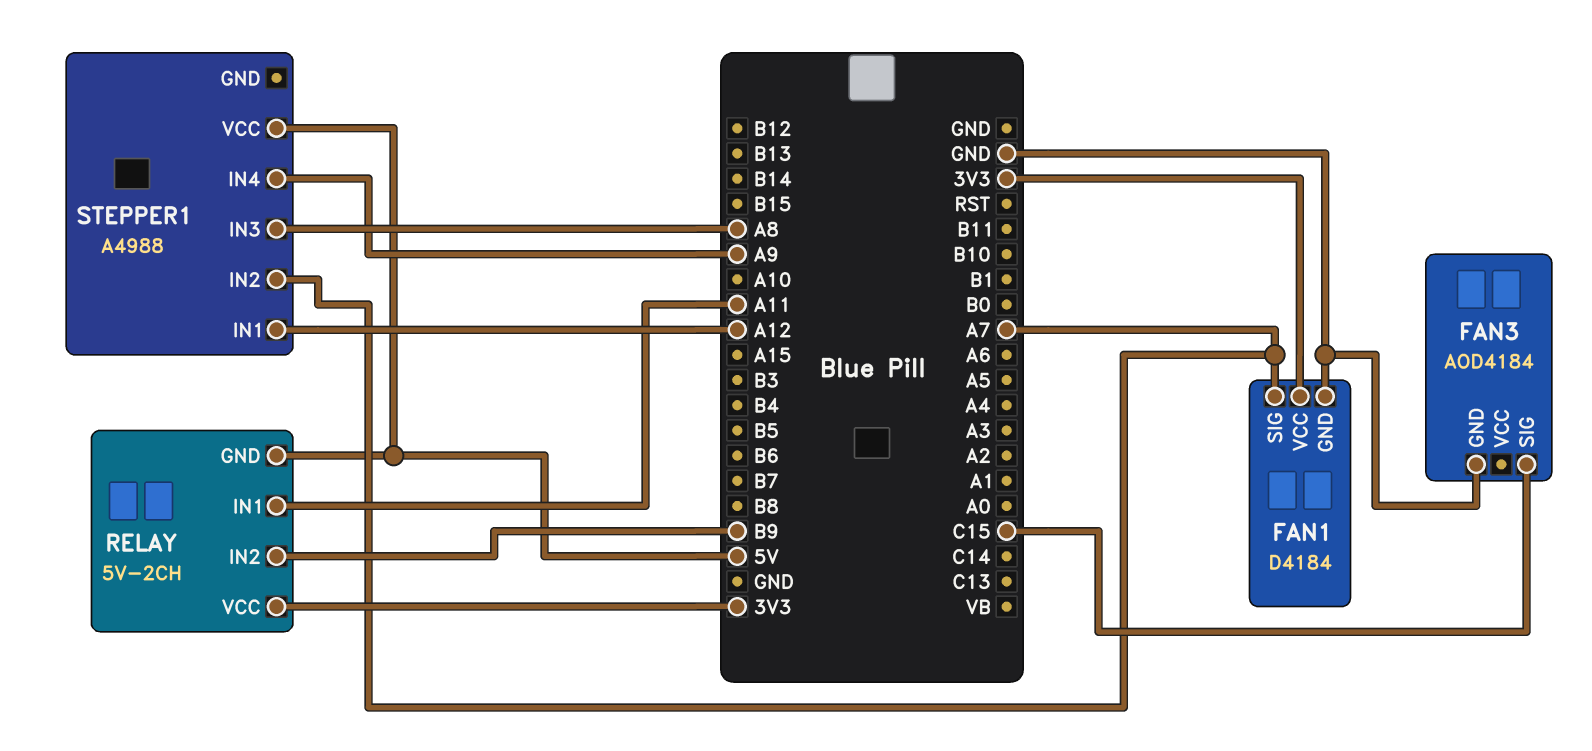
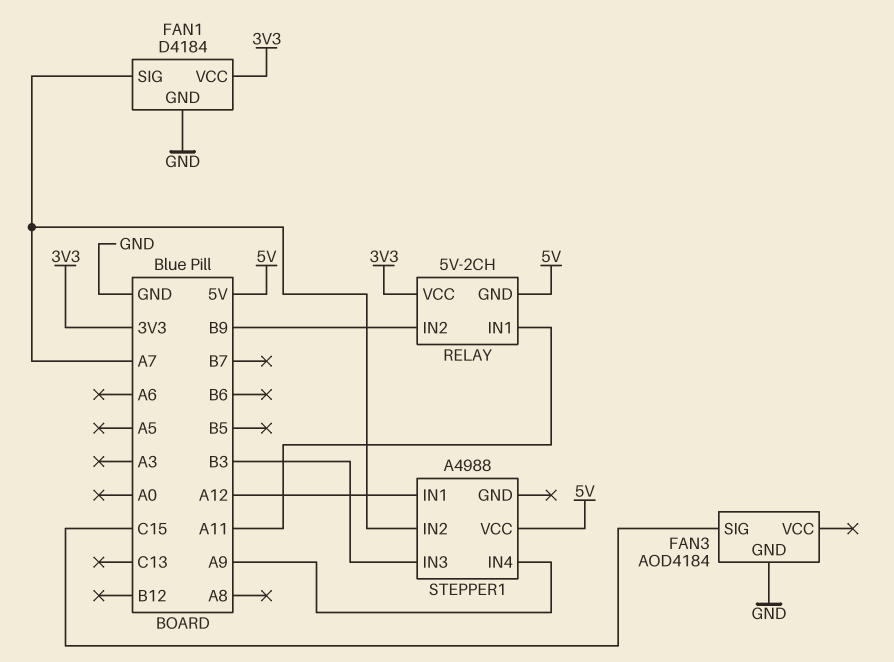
STEPPER1 pin IN3: A8 -> B3

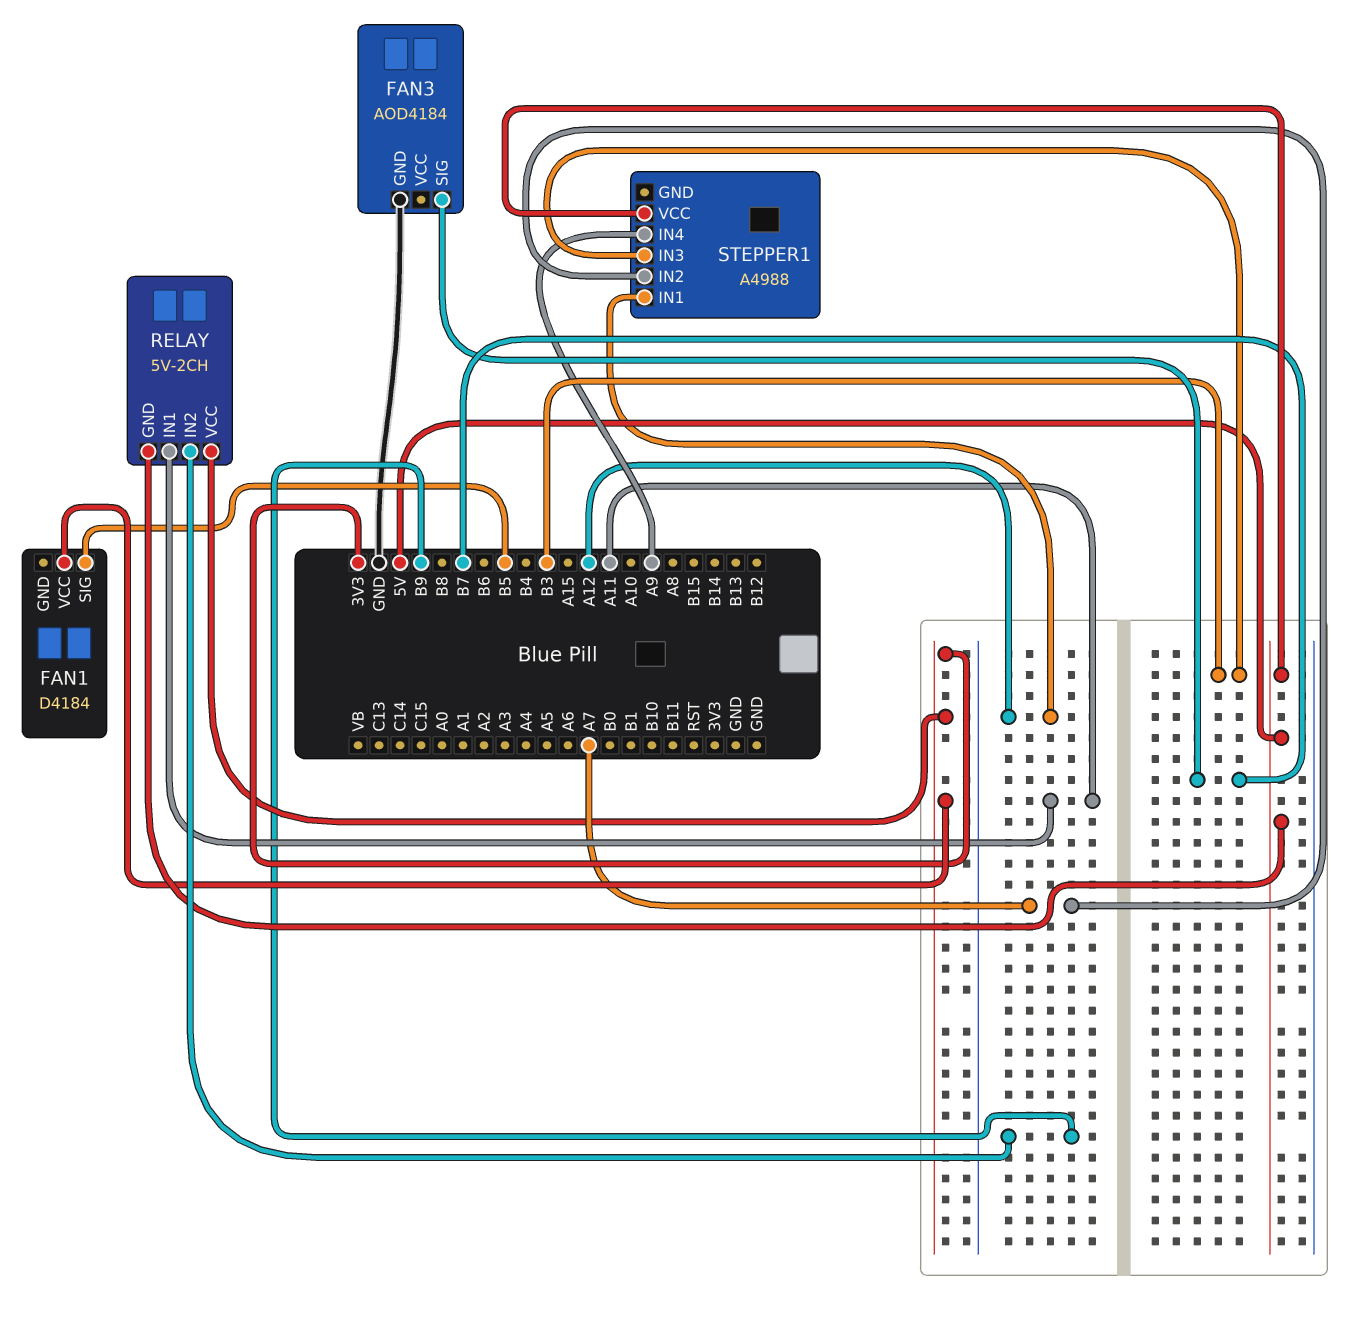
FAN1 pin GND: GND -> none
FAN1 pin SIG: A7 -> B5
FAN3 pin SIG: C15 -> B7

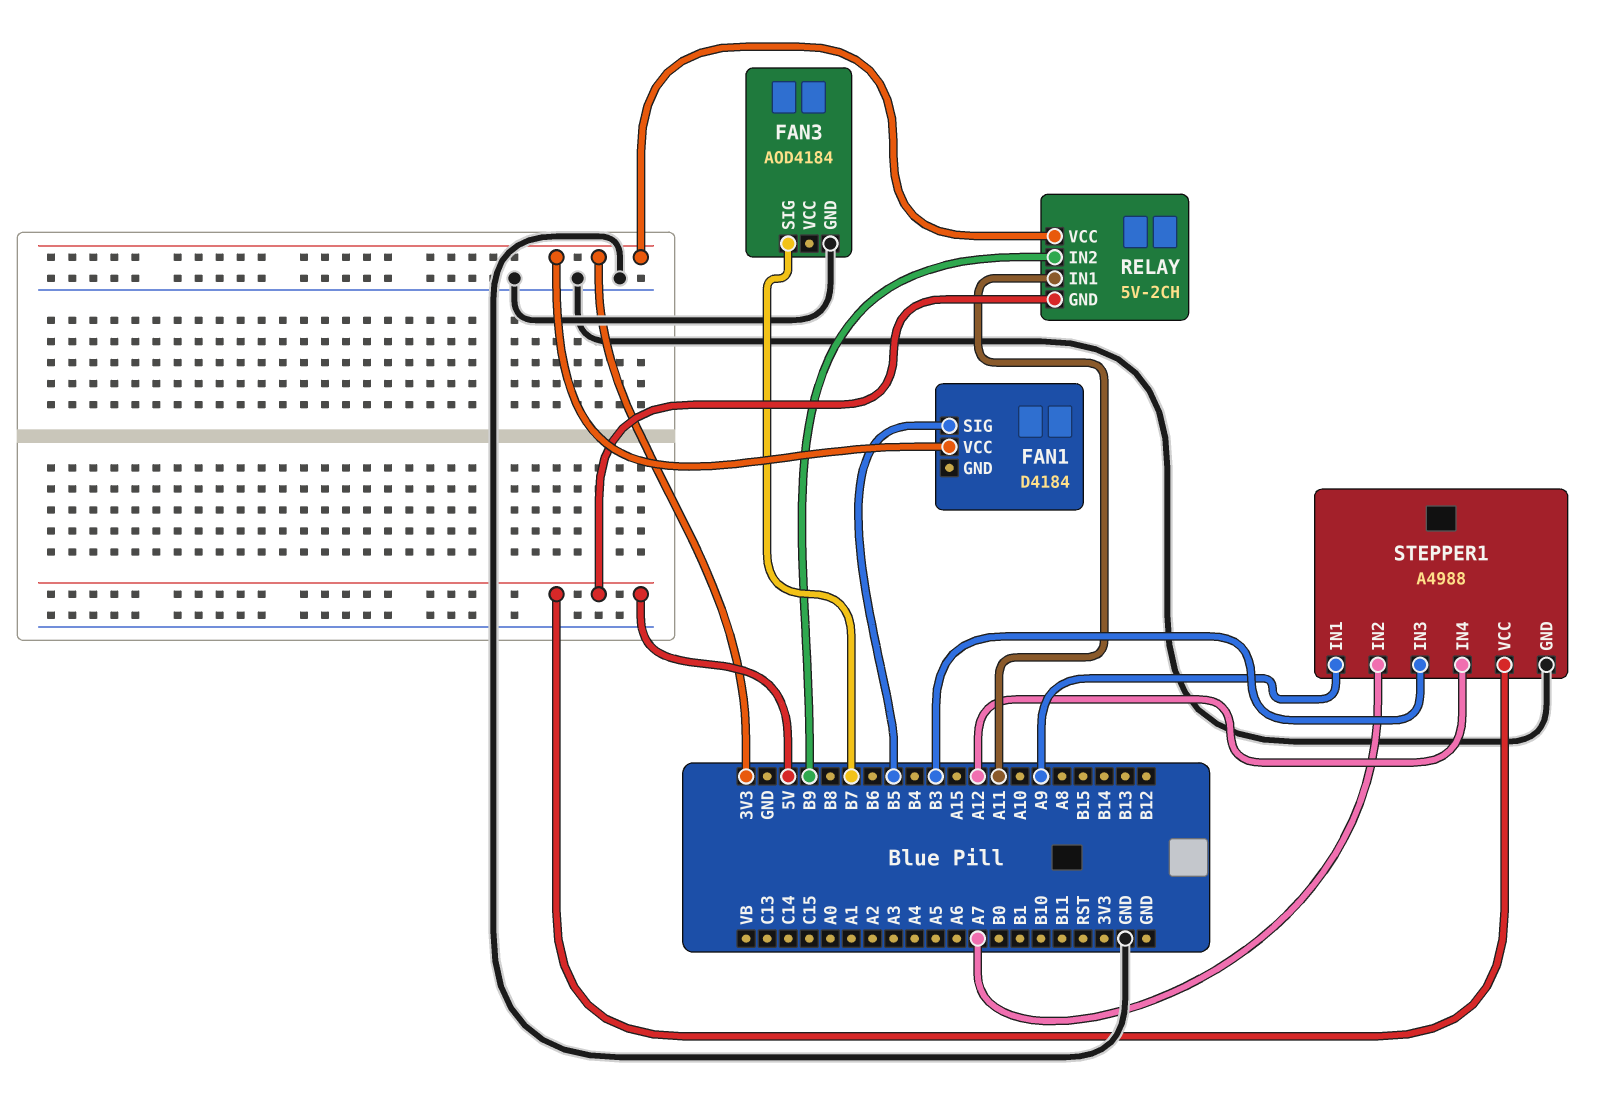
STEPPER1 pin GND: none -> GND
STEPPER1 pin IN1: A12 -> A9
STEPPER1 pin IN4: A9 -> A12

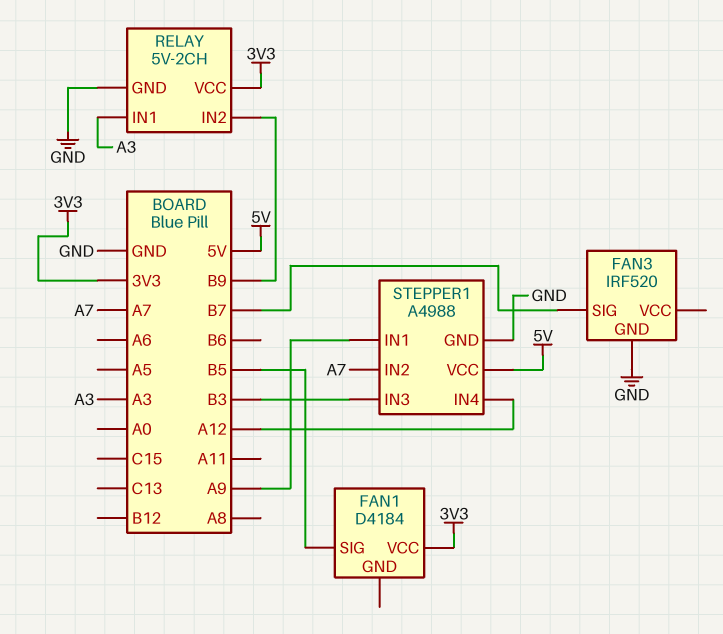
FAN3: AOD4184 -> IRF520
RELAY pin GND: 5V -> GND
RELAY pin IN1: A11 -> A3

